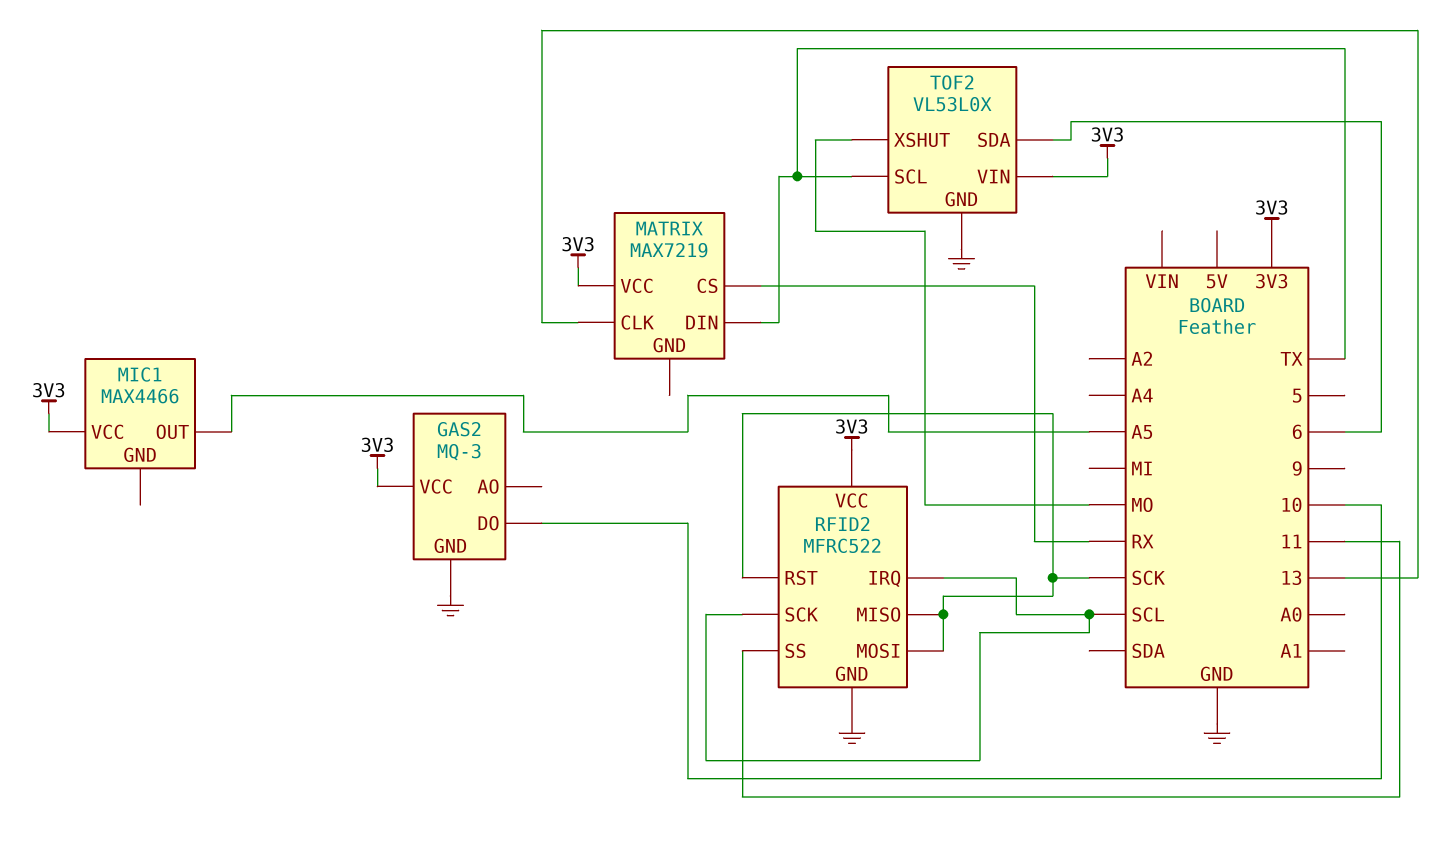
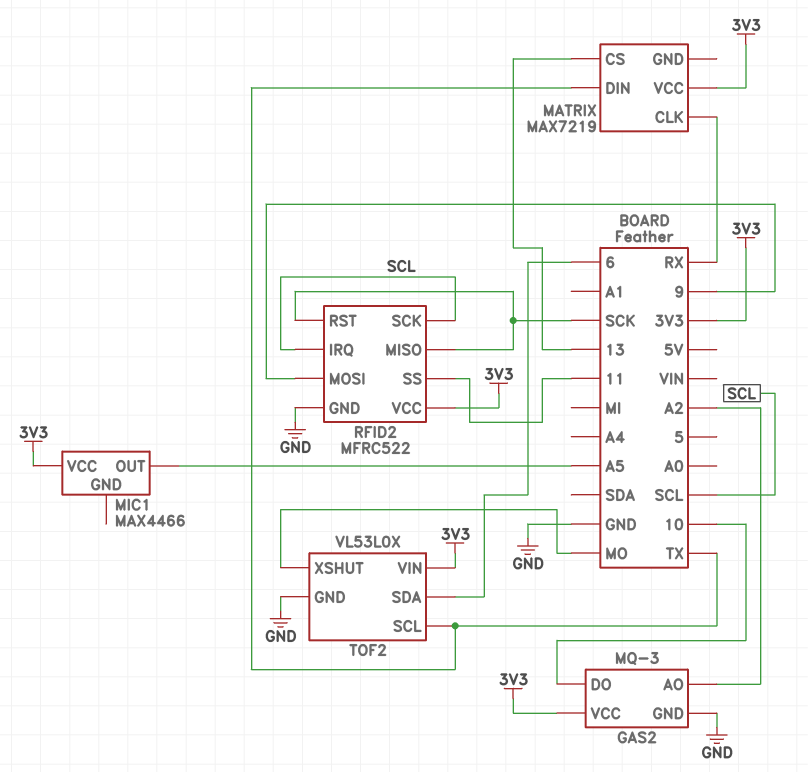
GAS2 pin AO: none -> A2
MATRIX pin CLK: 13 -> RX
MATRIX pin CS: RX -> 13
RFID2 pin MOSI: SCK -> 9

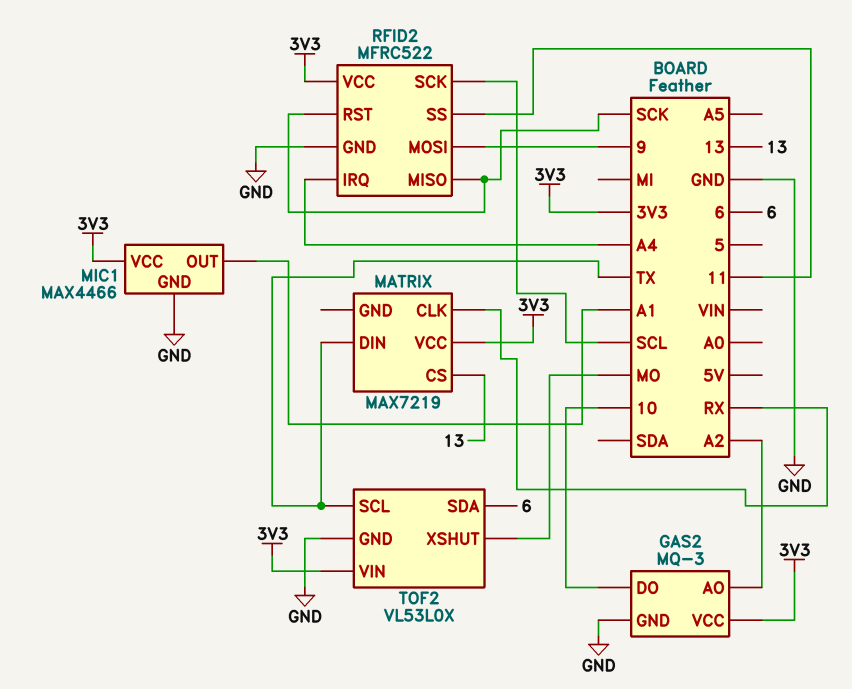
MIC1 pin GND: none -> GND
MIC1 pin OUT: A5 -> A1
RFID2 pin IRQ: SCL -> A4

